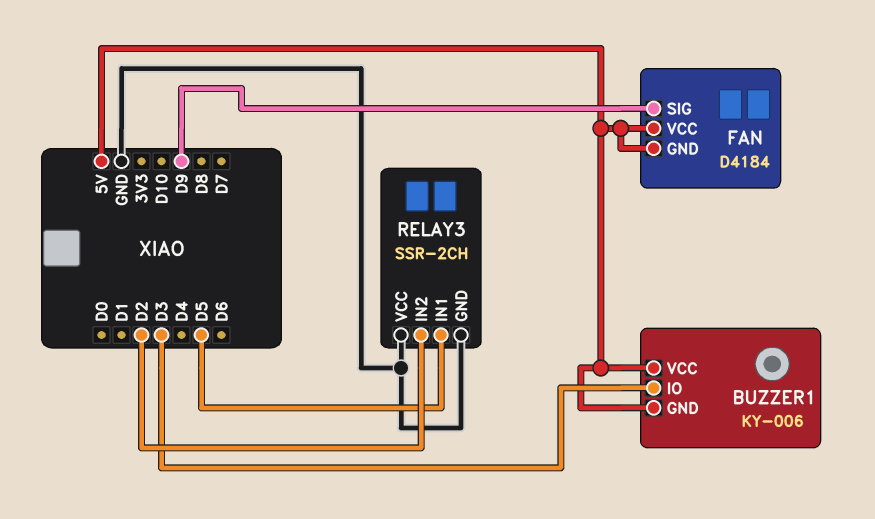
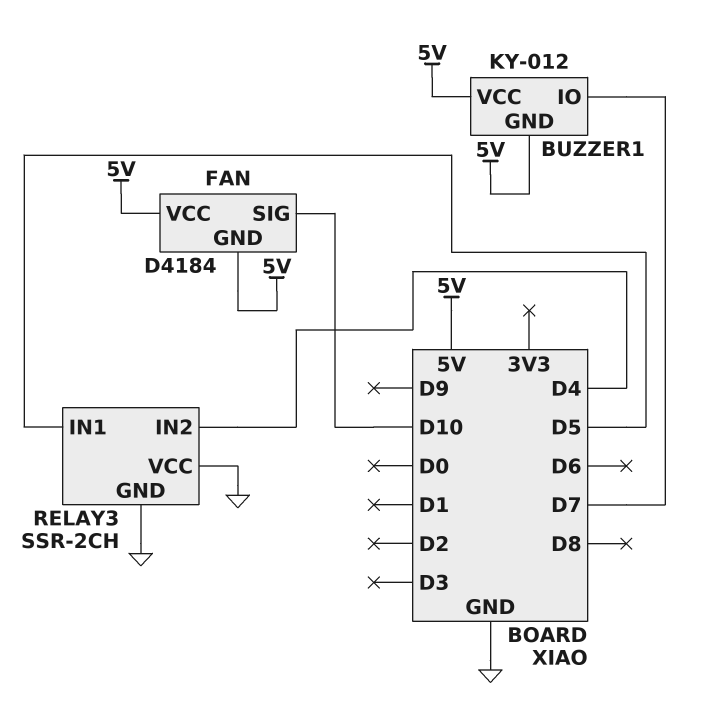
BUZZER1: KY-006 -> KY-012
BUZZER1 pin IO: D3 -> D7
FAN pin SIG: D9 -> D10
RELAY3 pin IN2: D2 -> D4

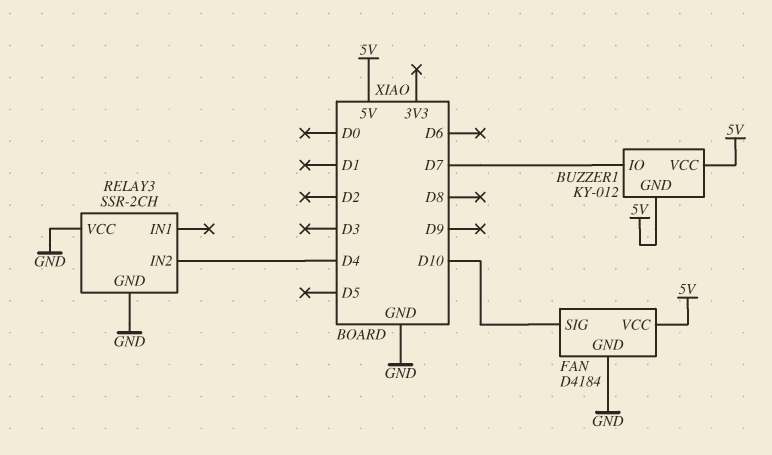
FAN pin GND: 5V -> GND
RELAY3 pin IN1: D5 -> none

